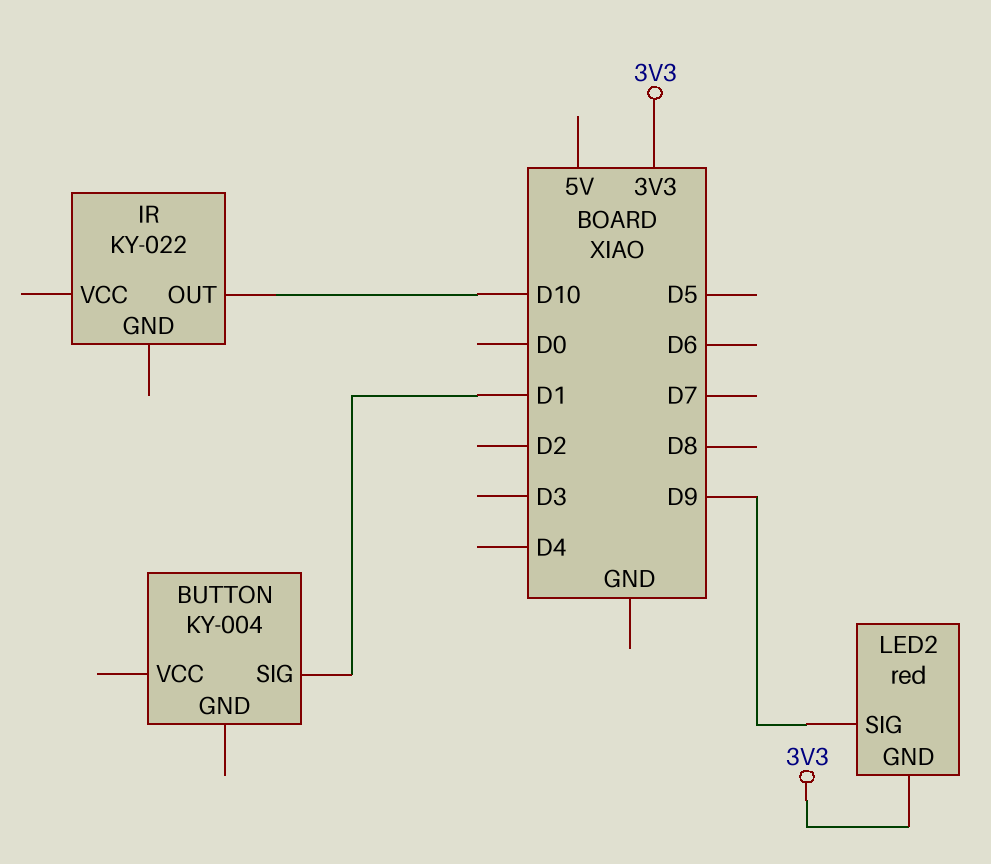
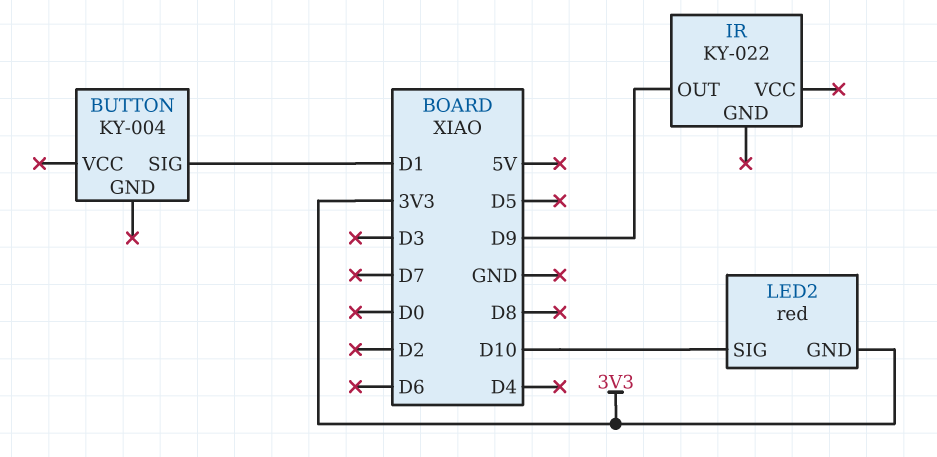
IR pin OUT: D10 -> D9
LED2 pin SIG: D9 -> D10

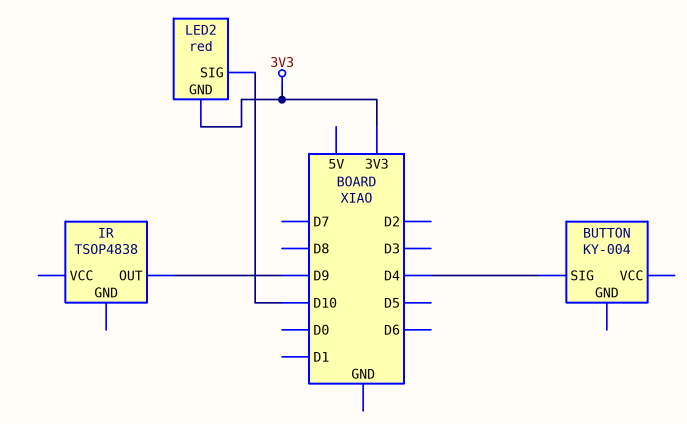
BUTTON pin SIG: D1 -> D4
IR: KY-022 -> TSOP4838

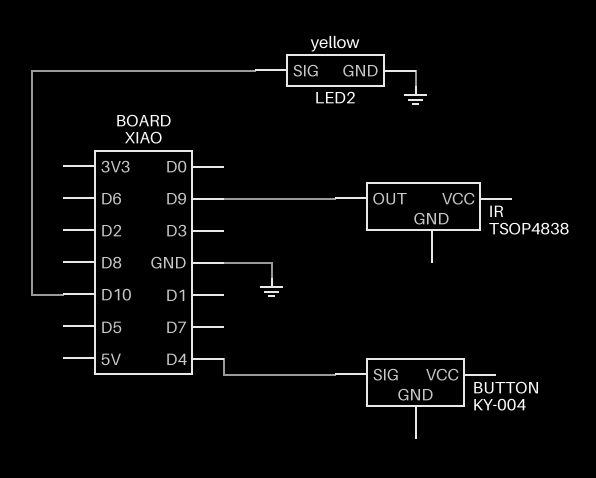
LED2: red -> yellow
LED2 pin GND: 3V3 -> GND

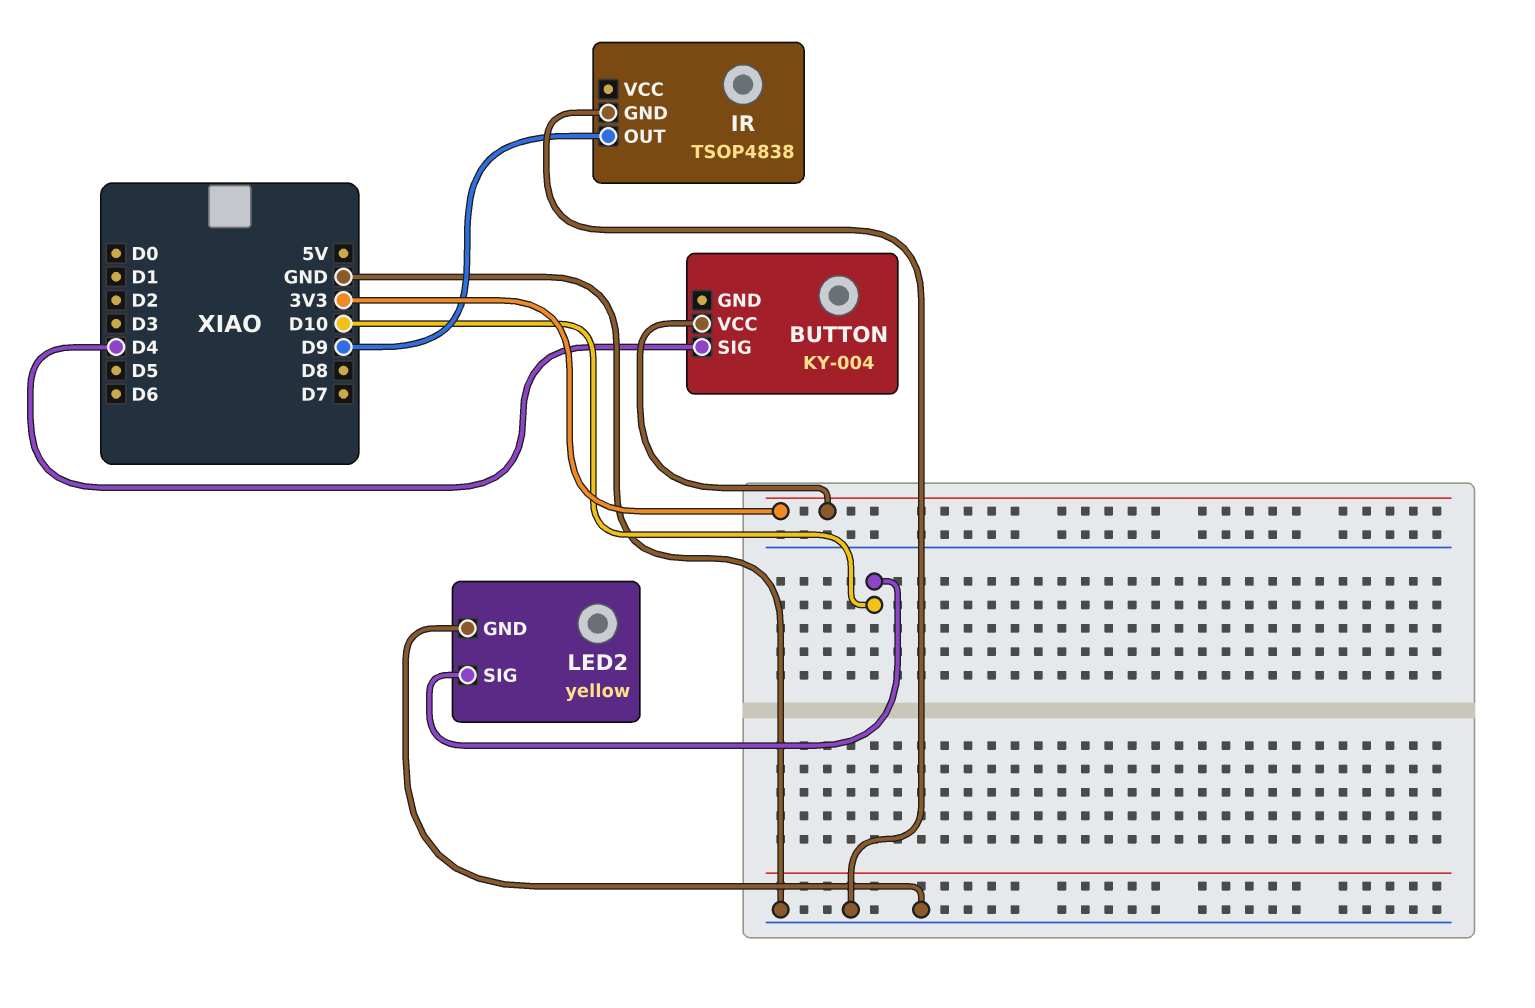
BUTTON pin VCC: none -> 3V3
IR pin GND: none -> GND

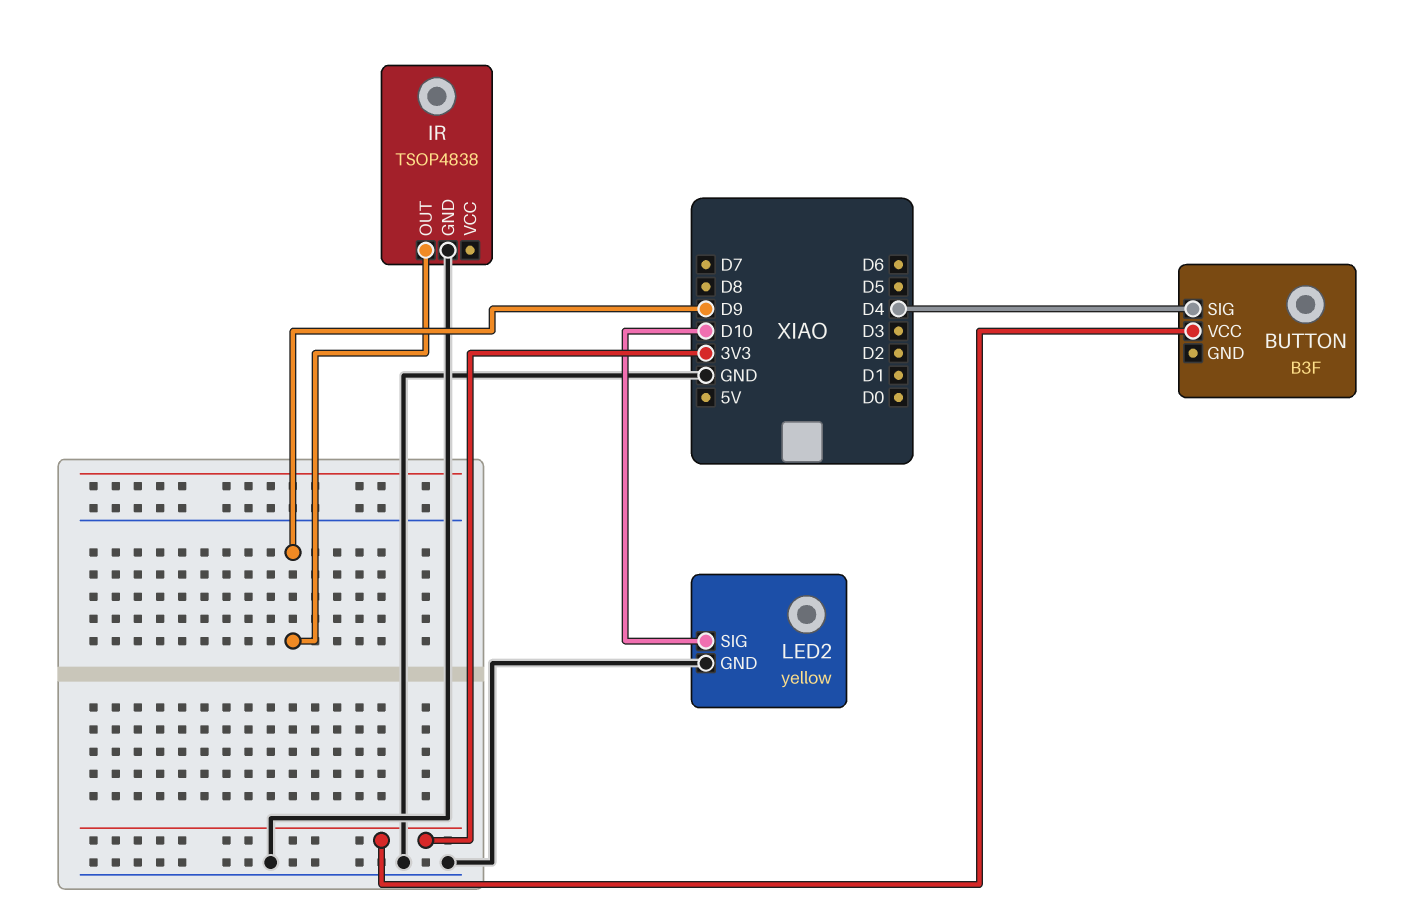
BUTTON: KY-004 -> B3F

